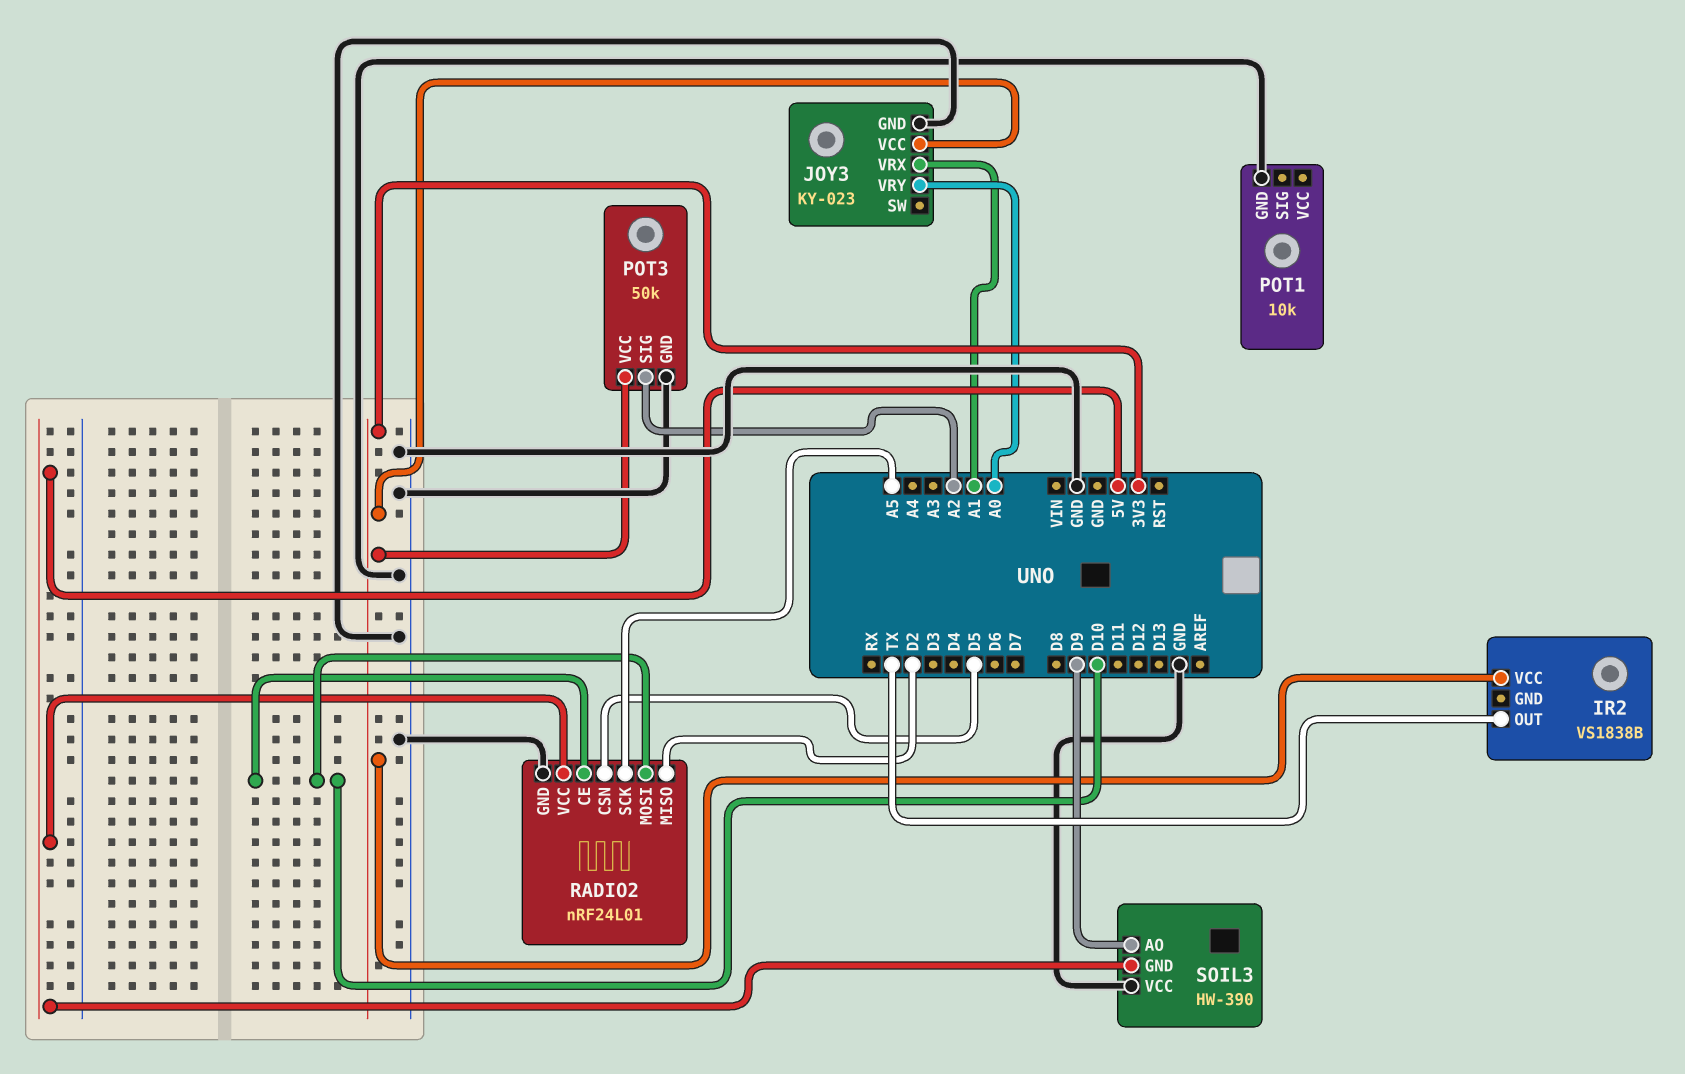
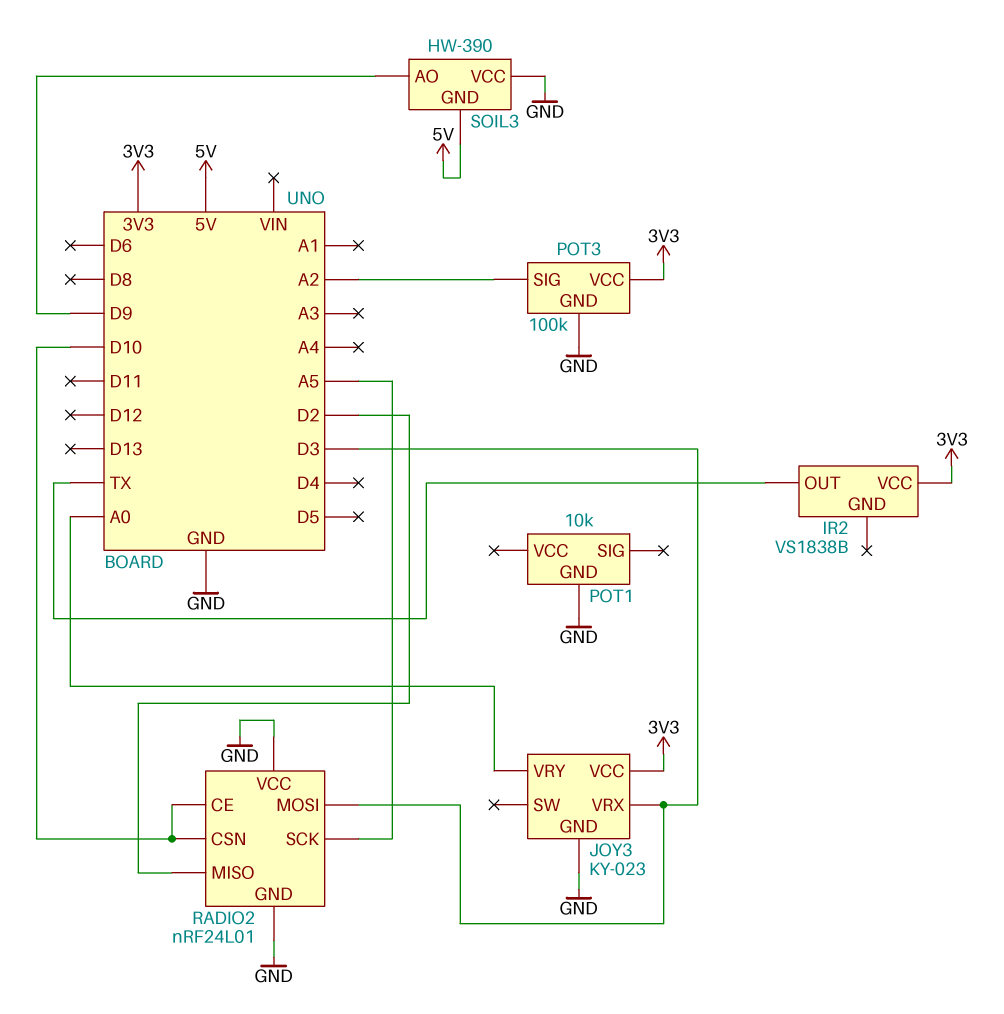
JOY3 pin VRX: A1 -> D3
POT3: 50k -> 100k
RADIO2 pin CSN: D5 -> D10
RADIO2 pin MOSI: D10 -> D3
RADIO2 pin VCC: 5V -> GND

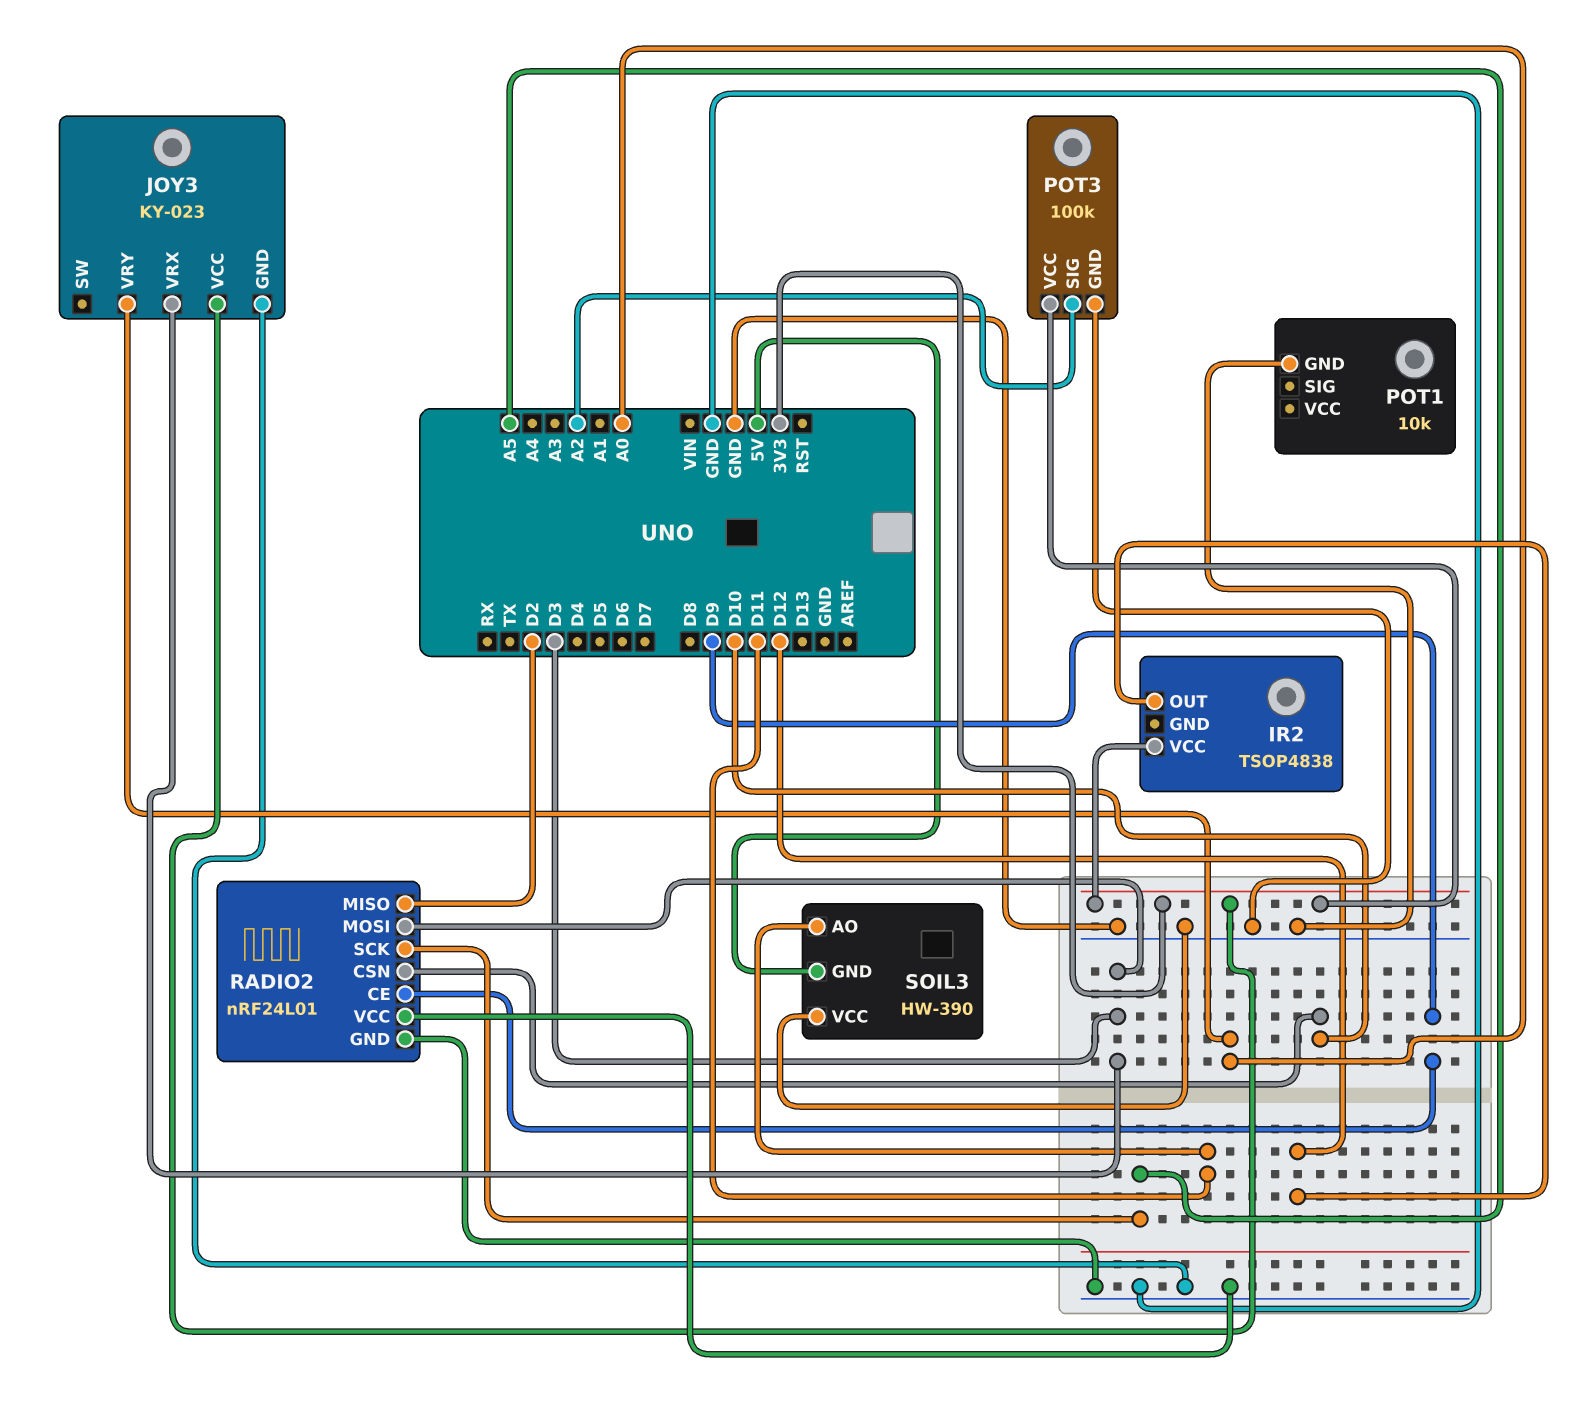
IR2: VS1838B -> TSOP4838
IR2 pin OUT: TX -> D12
RADIO2 pin CE: D10 -> D9
SOIL3 pin AO: D9 -> D11

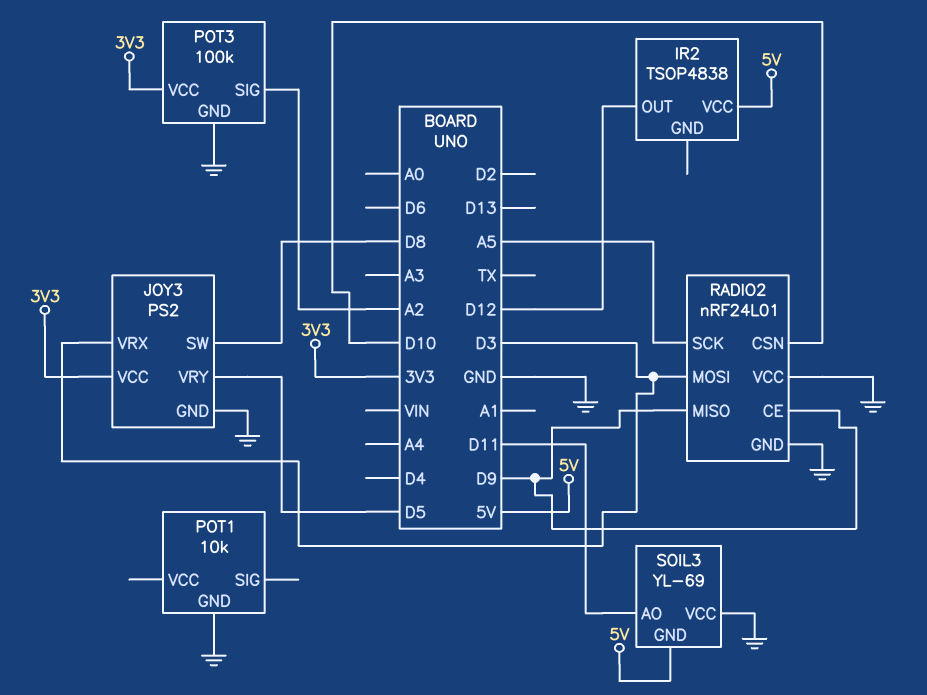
IR2 pin VCC: 3V3 -> 5V
JOY3: KY-023 -> PS2
JOY3 pin SW: none -> D8
JOY3 pin VRY: A0 -> D5
RADIO2 pin MISO: D2 -> D9
SOIL3: HW-390 -> YL-69

